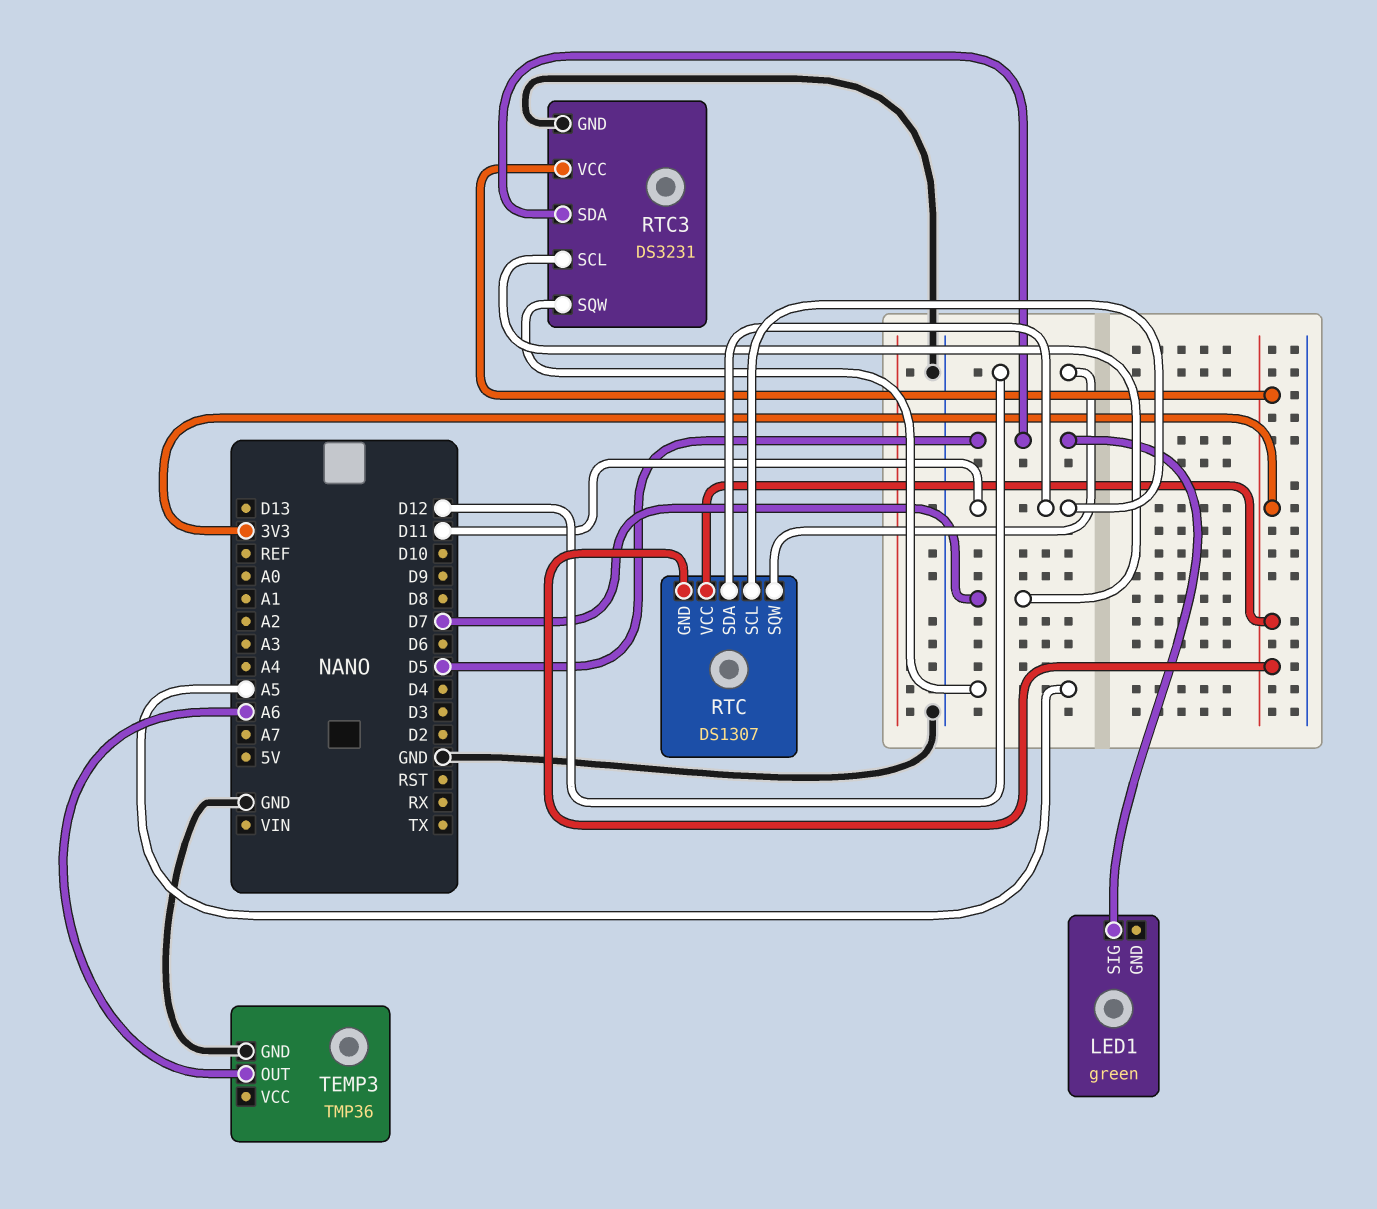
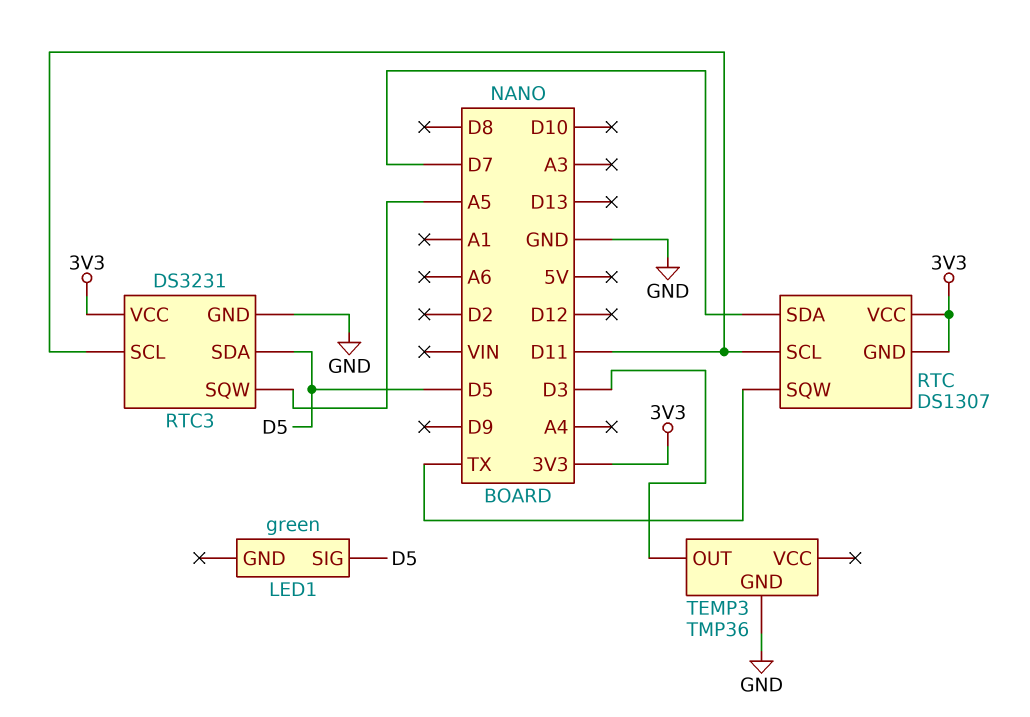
RTC pin SDA: D11 -> D7
RTC pin SQW: D12 -> TX
RTC3 pin SCL: D7 -> D11
TEMP3 pin OUT: A6 -> D3

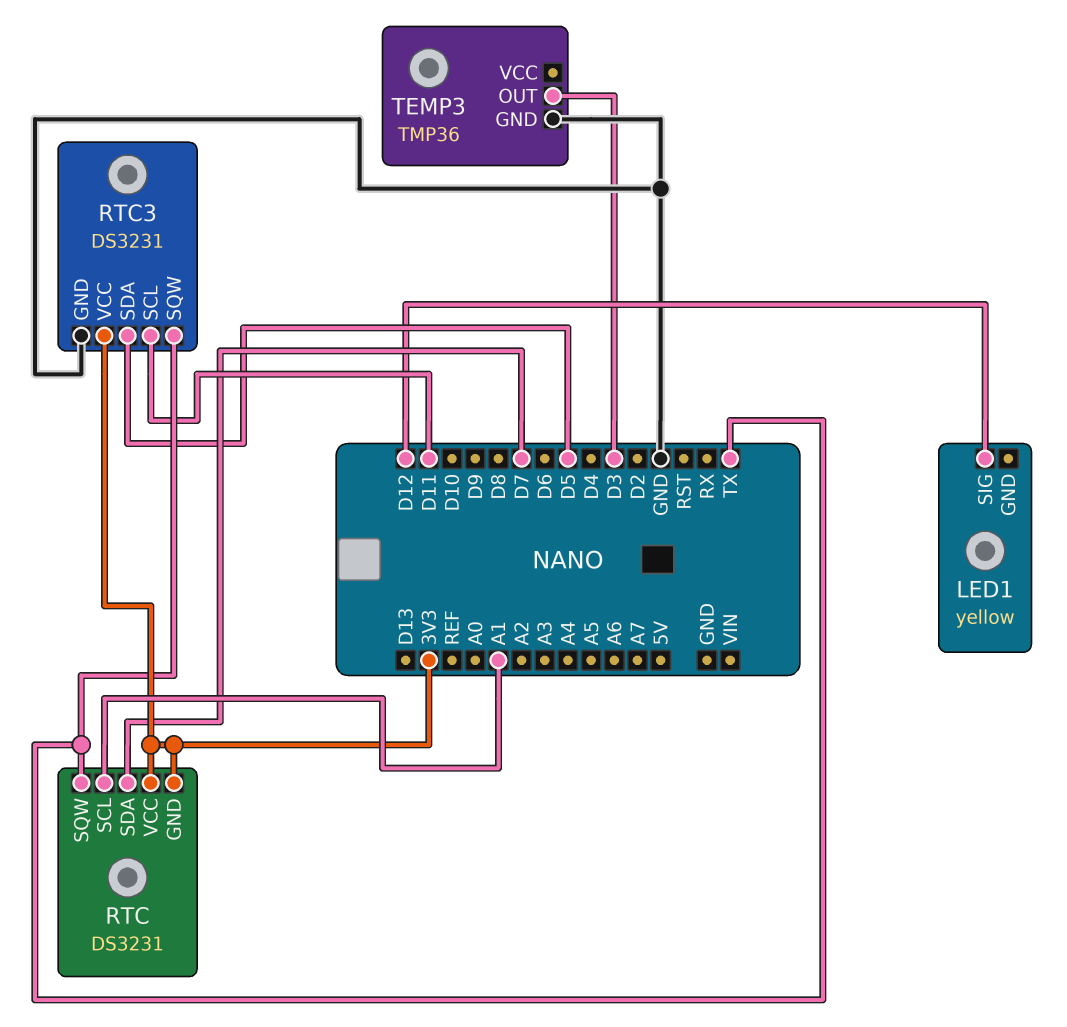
LED1: green -> yellow
LED1 pin SIG: D5 -> D12
RTC: DS1307 -> DS3231
RTC pin SCL: D11 -> A1
RTC3 pin SQW: A5 -> TX

